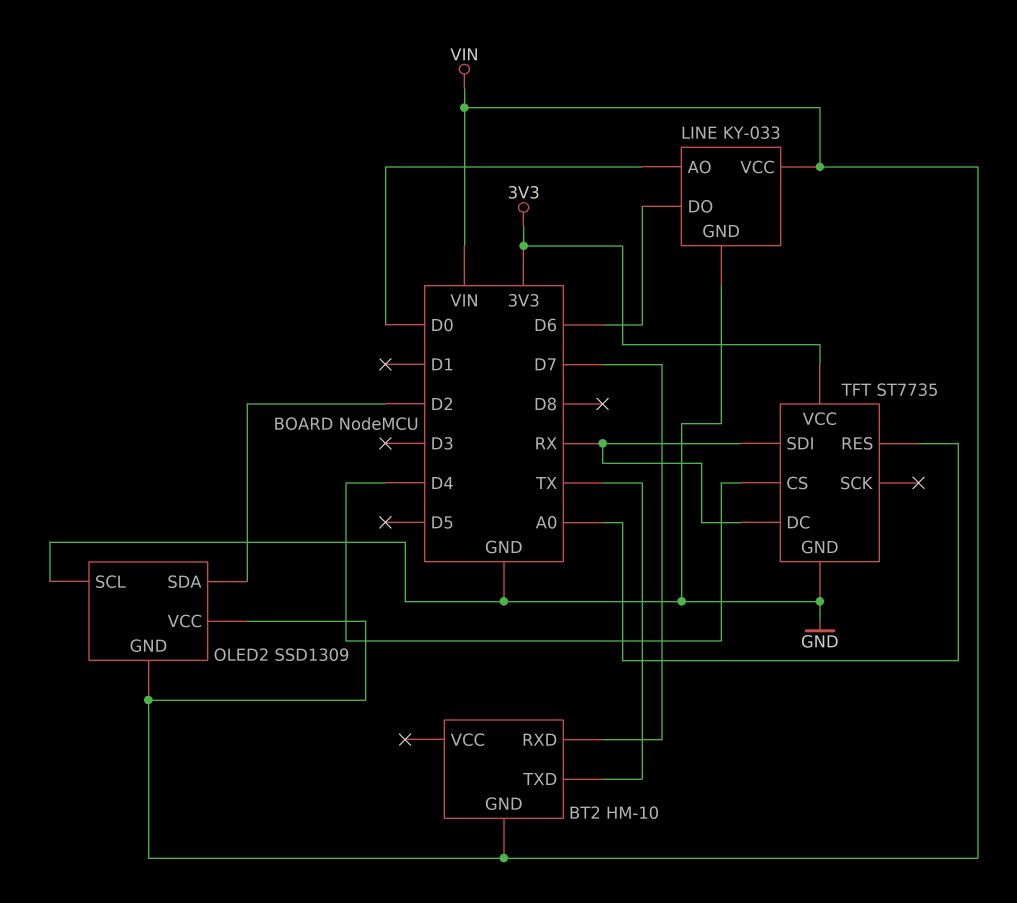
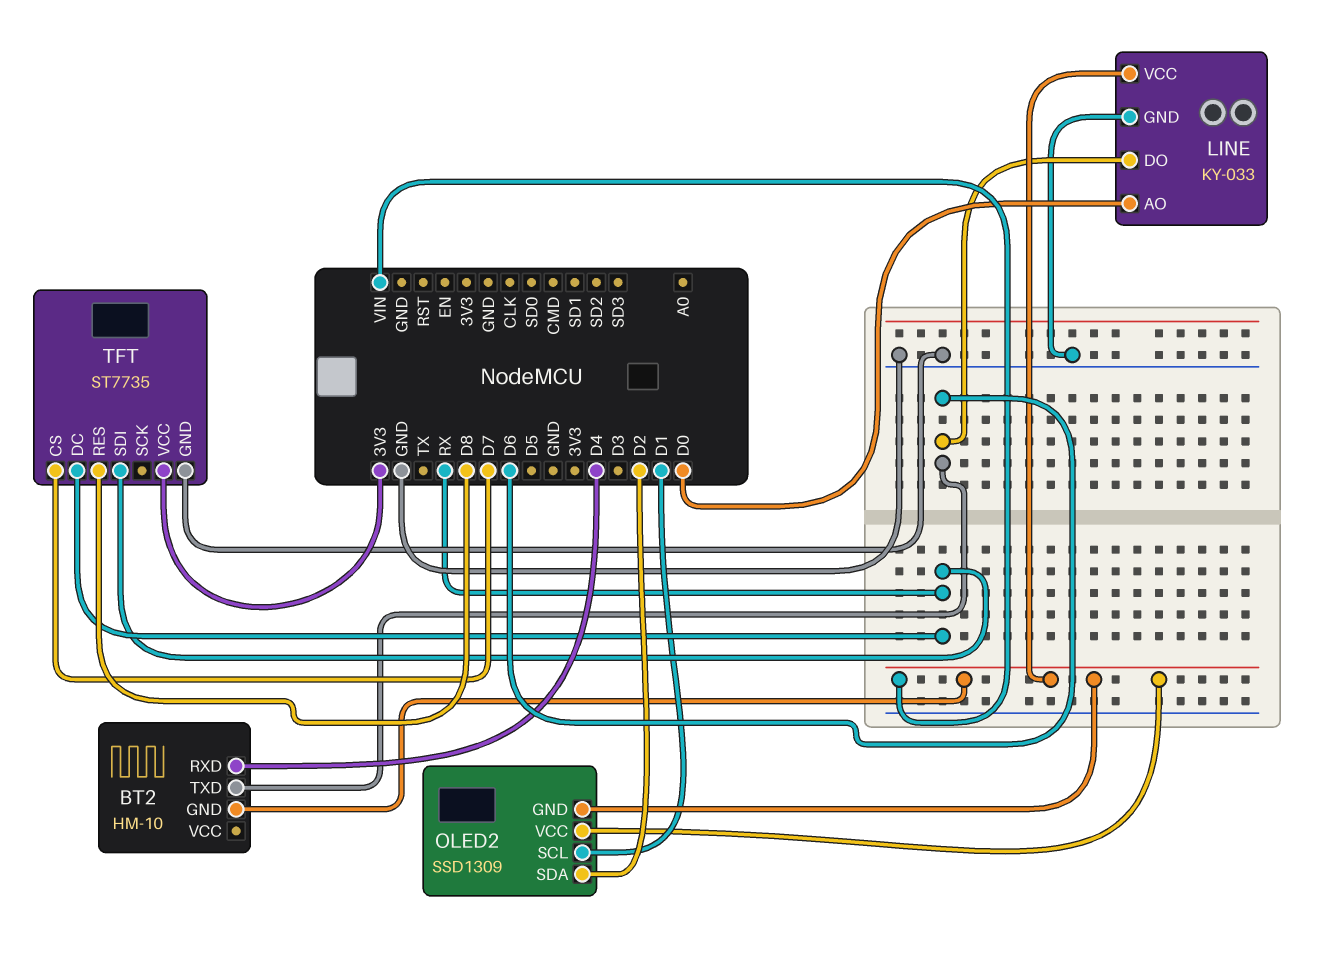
BT2 pin RXD: D7 -> D4
BT2 pin TXD: TX -> D6
OLED2 pin SCL: GND -> D1
TFT pin CS: D4 -> D7
TFT pin RES: A0 -> D8

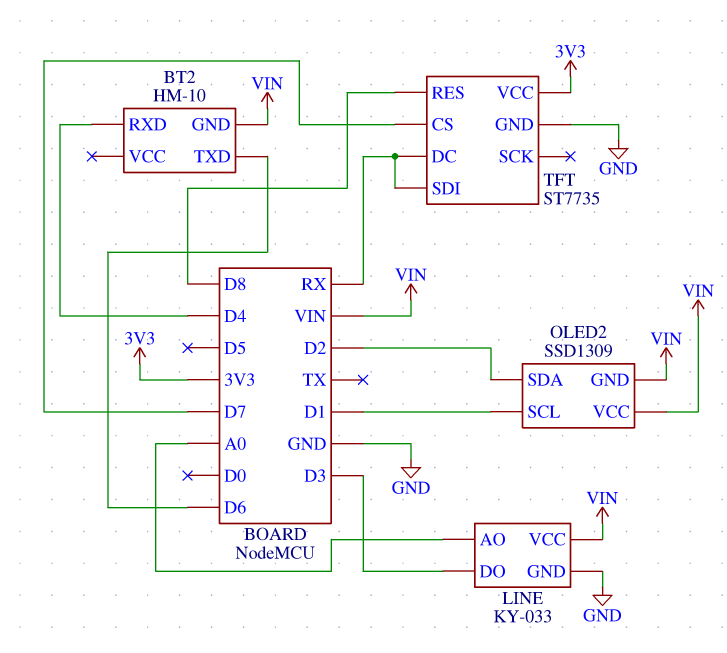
LINE pin AO: D0 -> A0
LINE pin DO: D6 -> D3

